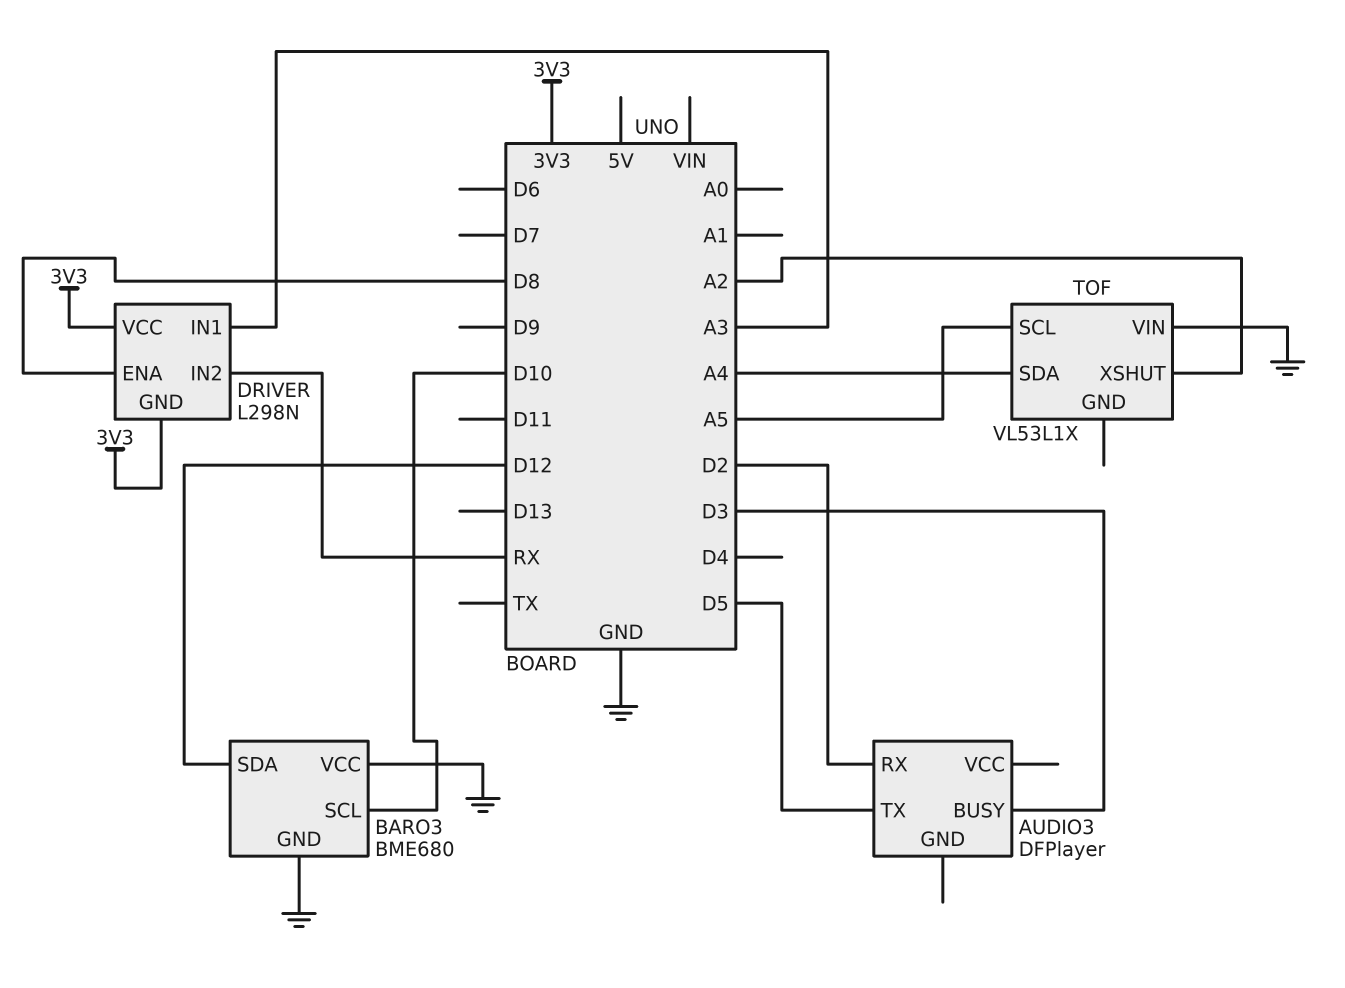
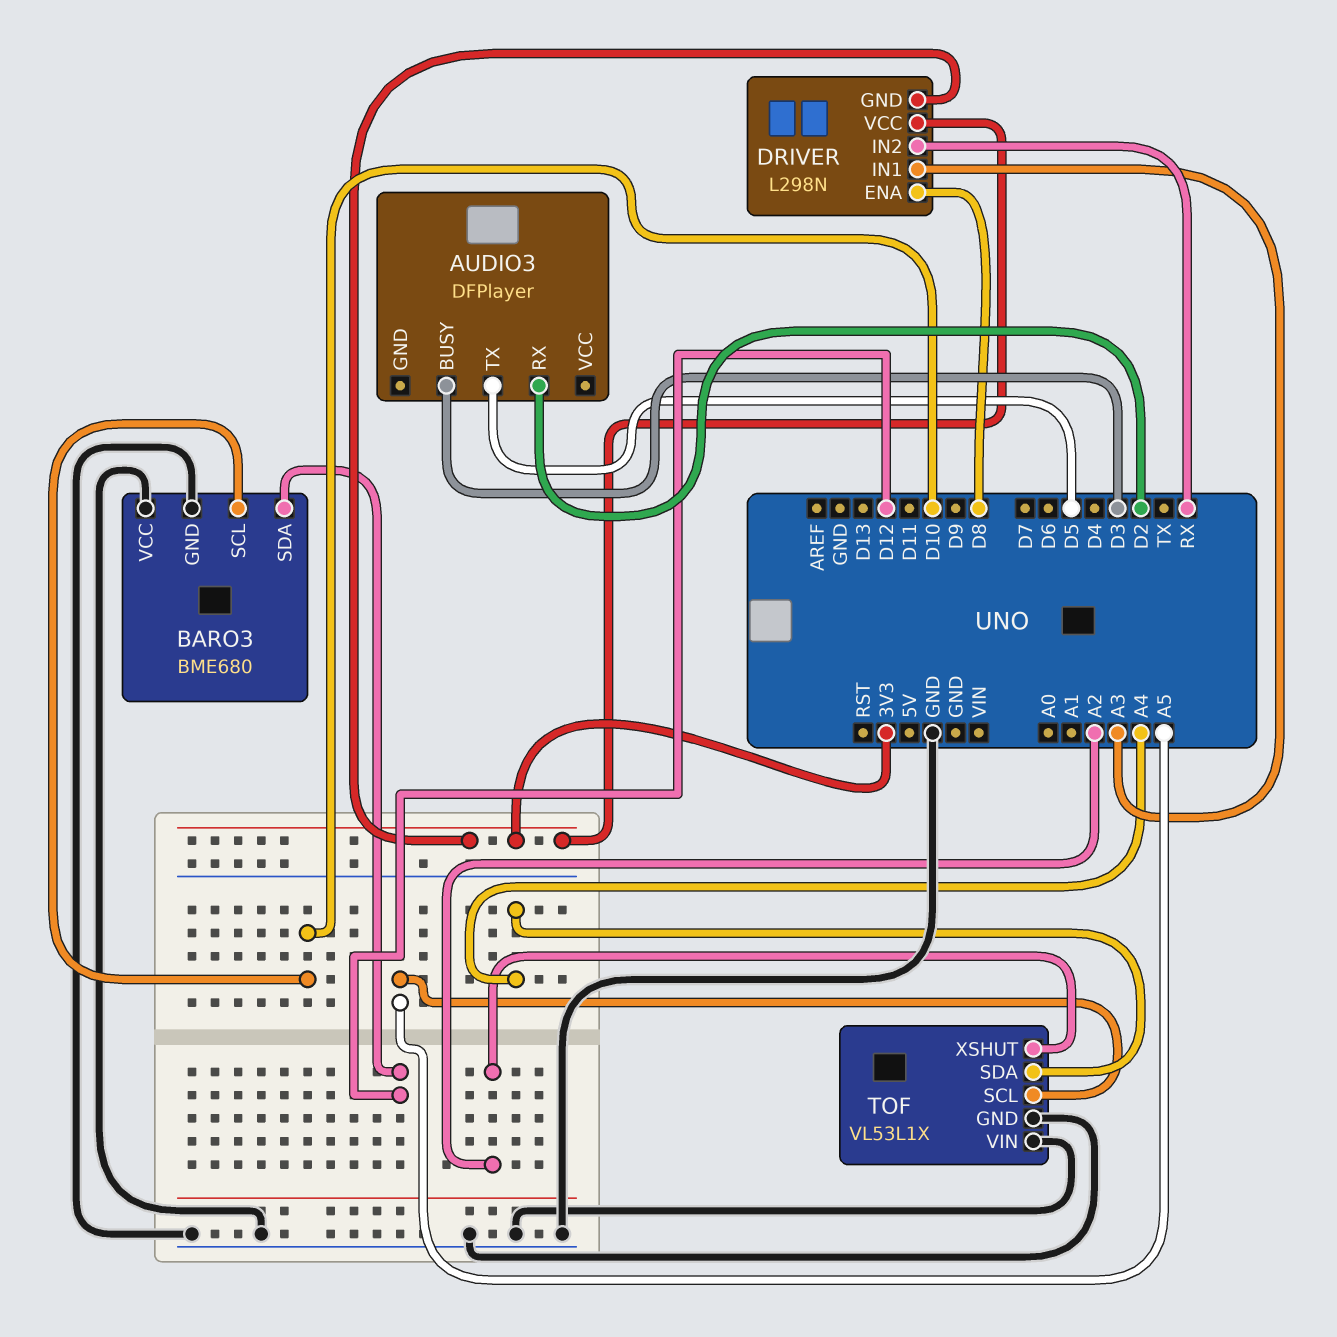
TOF pin GND: none -> GND

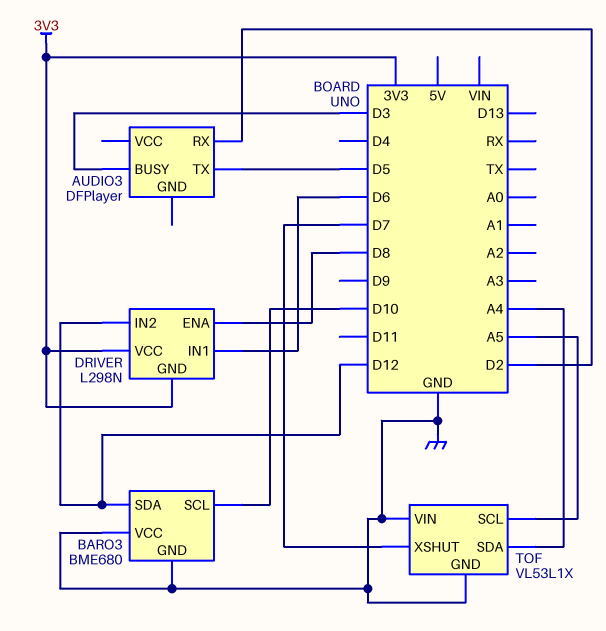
DRIVER pin IN1: A3 -> D6
DRIVER pin IN2: RX -> D12
TOF pin XSHUT: A2 -> D7

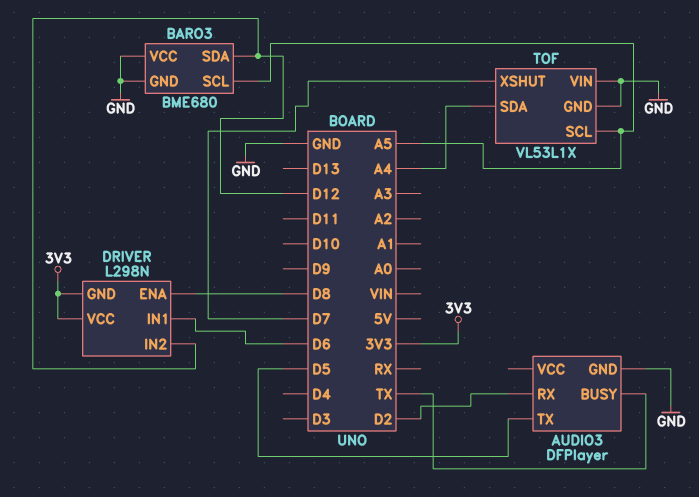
AUDIO3 pin BUSY: D3 -> TX
AUDIO3 pin GND: none -> GND
BARO3 pin SCL: D10 -> A5

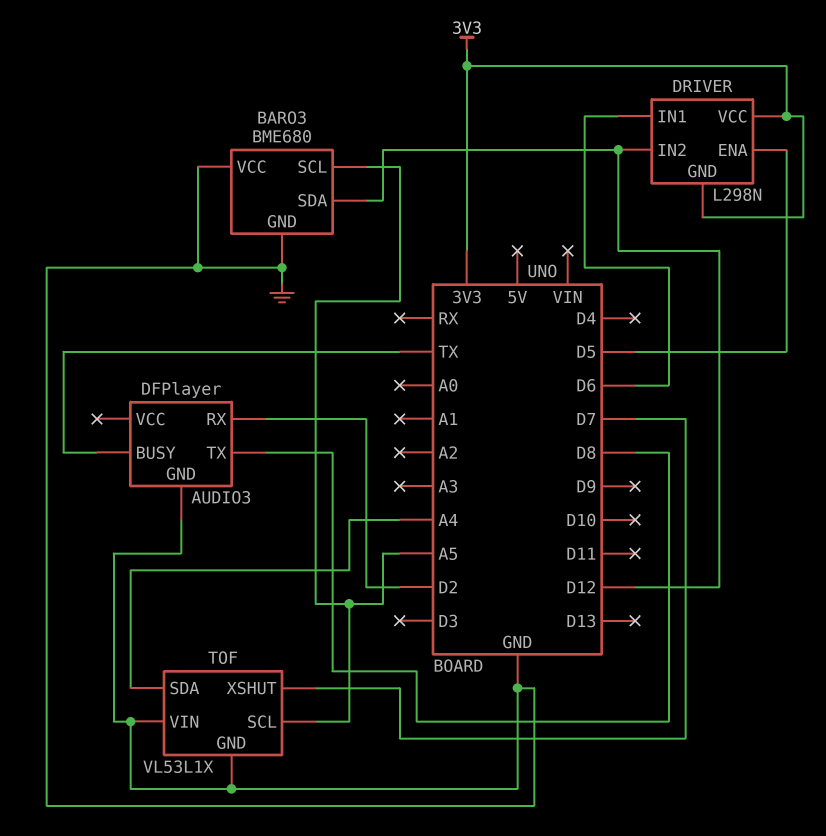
AUDIO3 pin TX: D5 -> D8
DRIVER pin ENA: D8 -> D5

